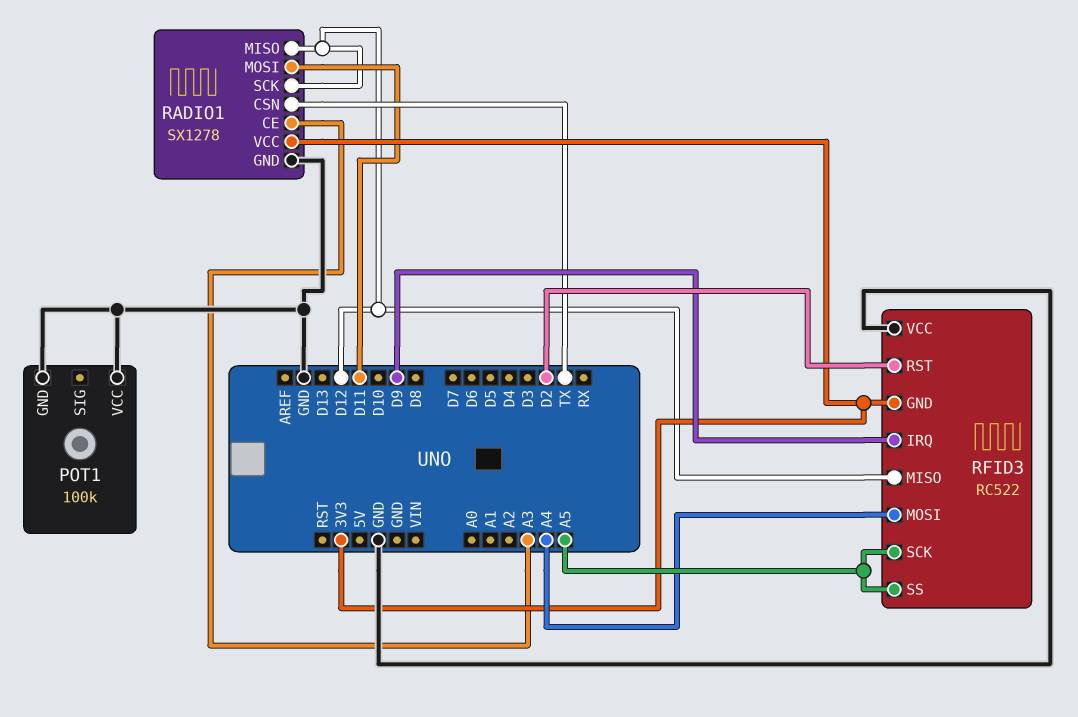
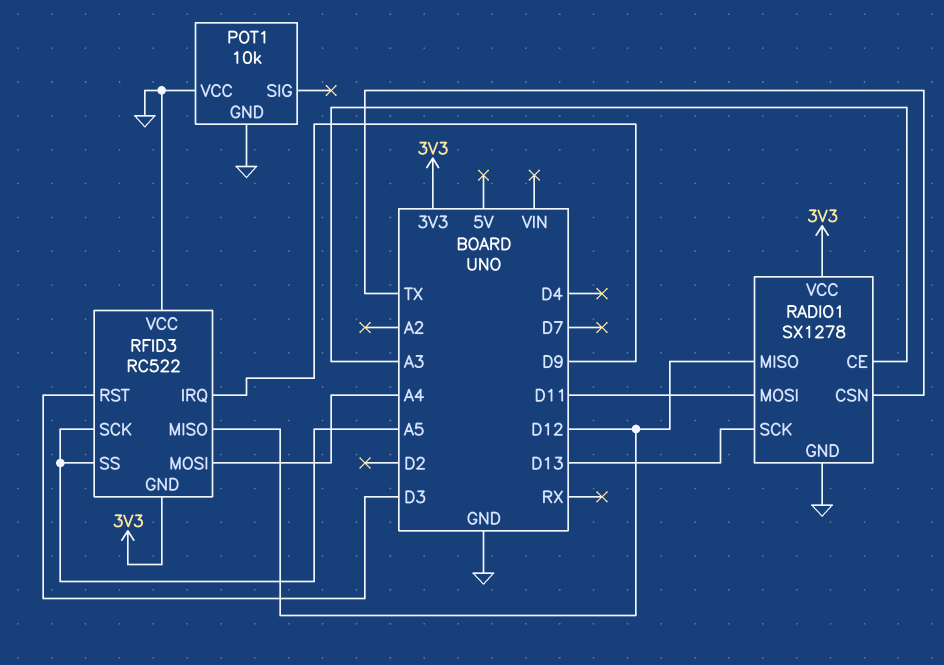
POT1: 100k -> 10k
RADIO1 pin SCK: D12 -> D13
RFID3 pin RST: D2 -> D3

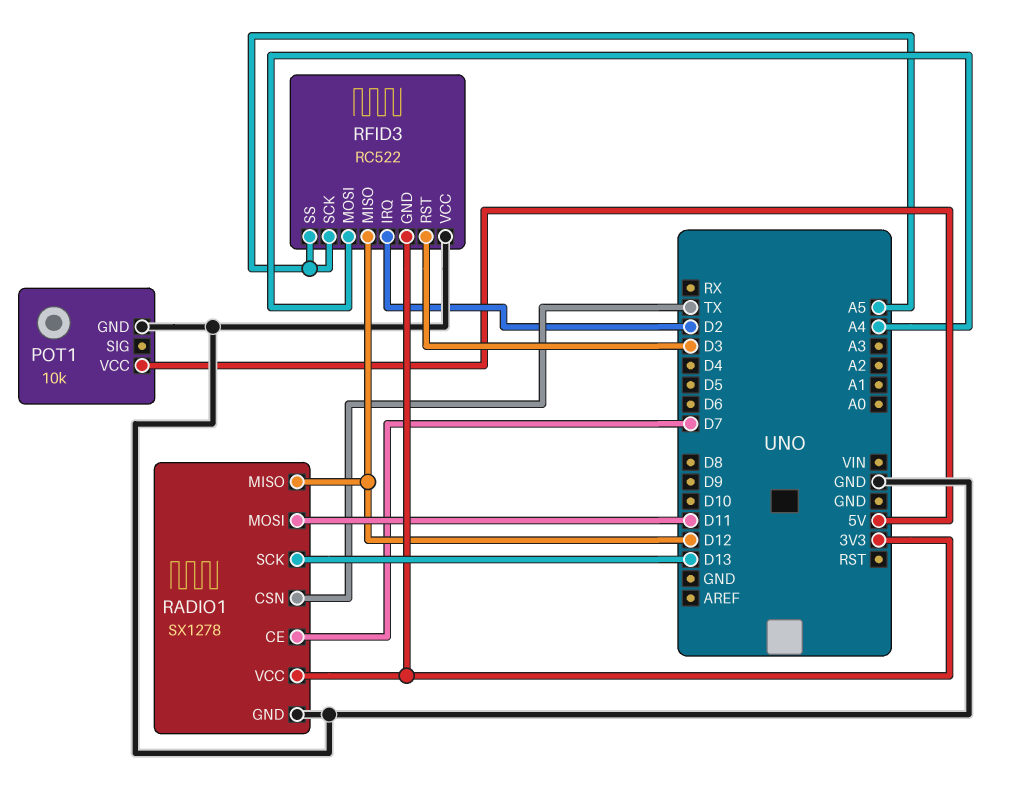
POT1 pin VCC: GND -> 5V
RADIO1 pin CE: A3 -> D7
RFID3 pin IRQ: D9 -> D2

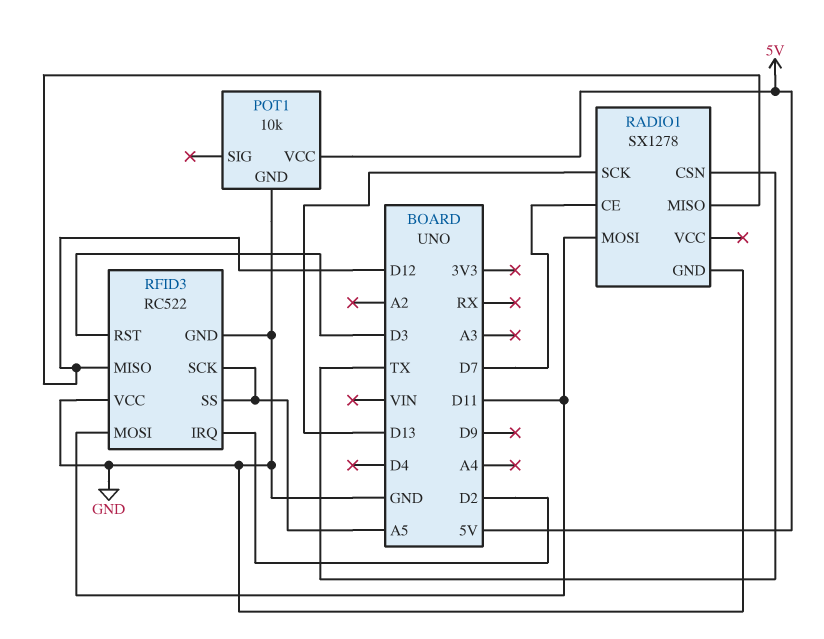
RADIO1 pin VCC: 3V3 -> none
RFID3 pin GND: 3V3 -> GND
RFID3 pin MOSI: A4 -> D11

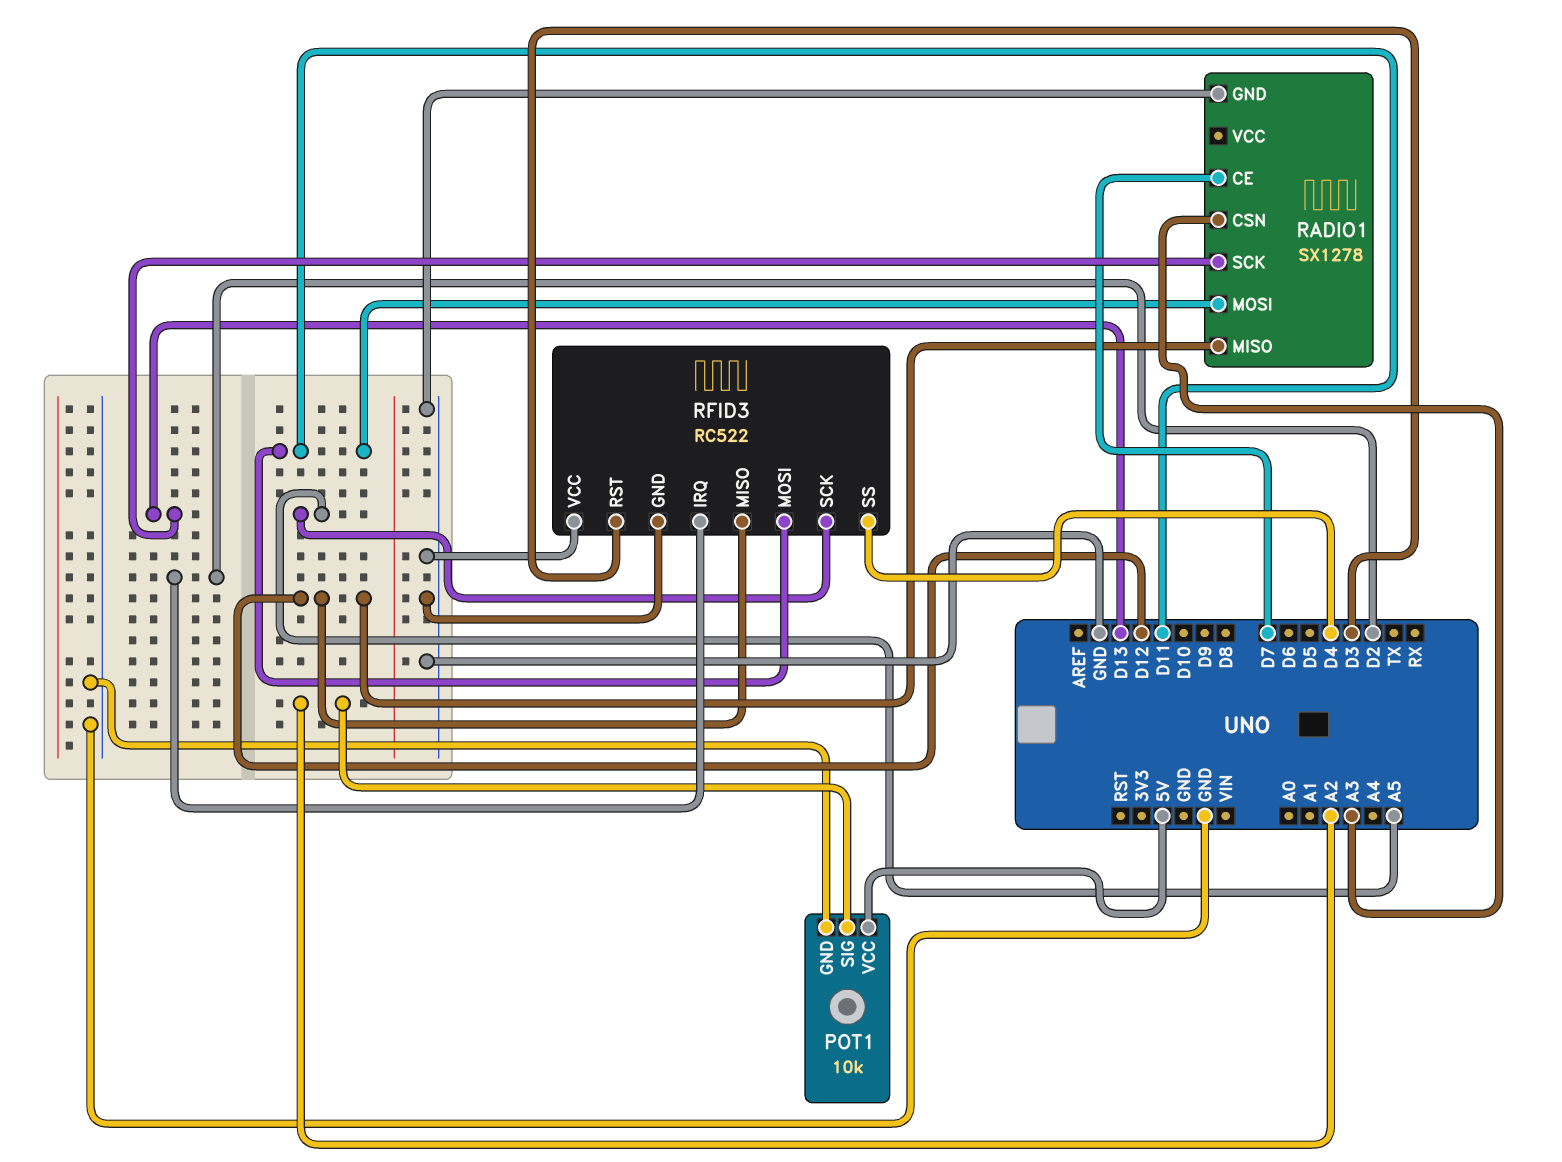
POT1 pin SIG: none -> A2
RADIO1 pin CSN: TX -> A3
RFID3 pin SS: A5 -> D4

